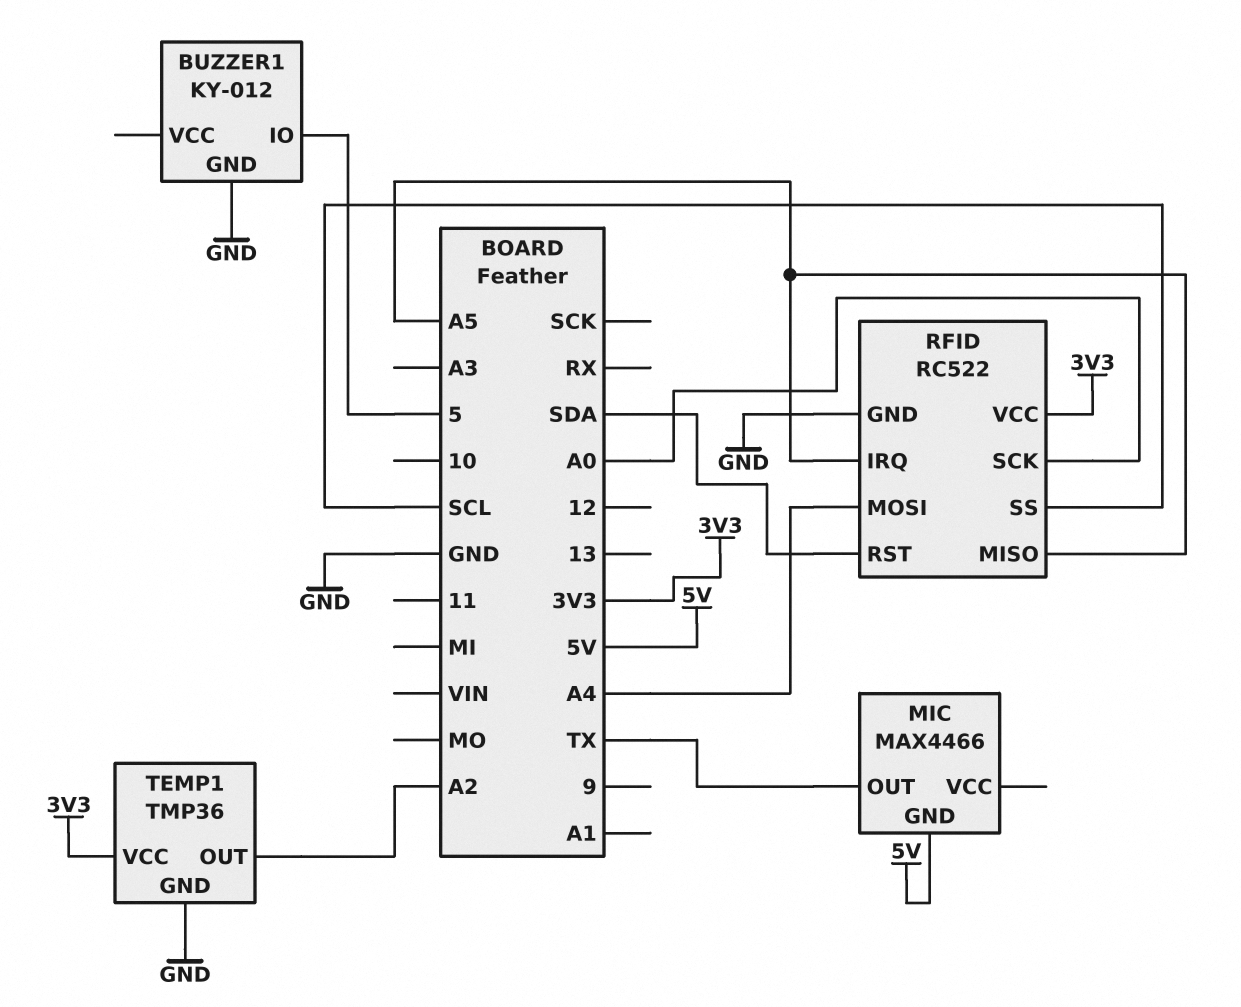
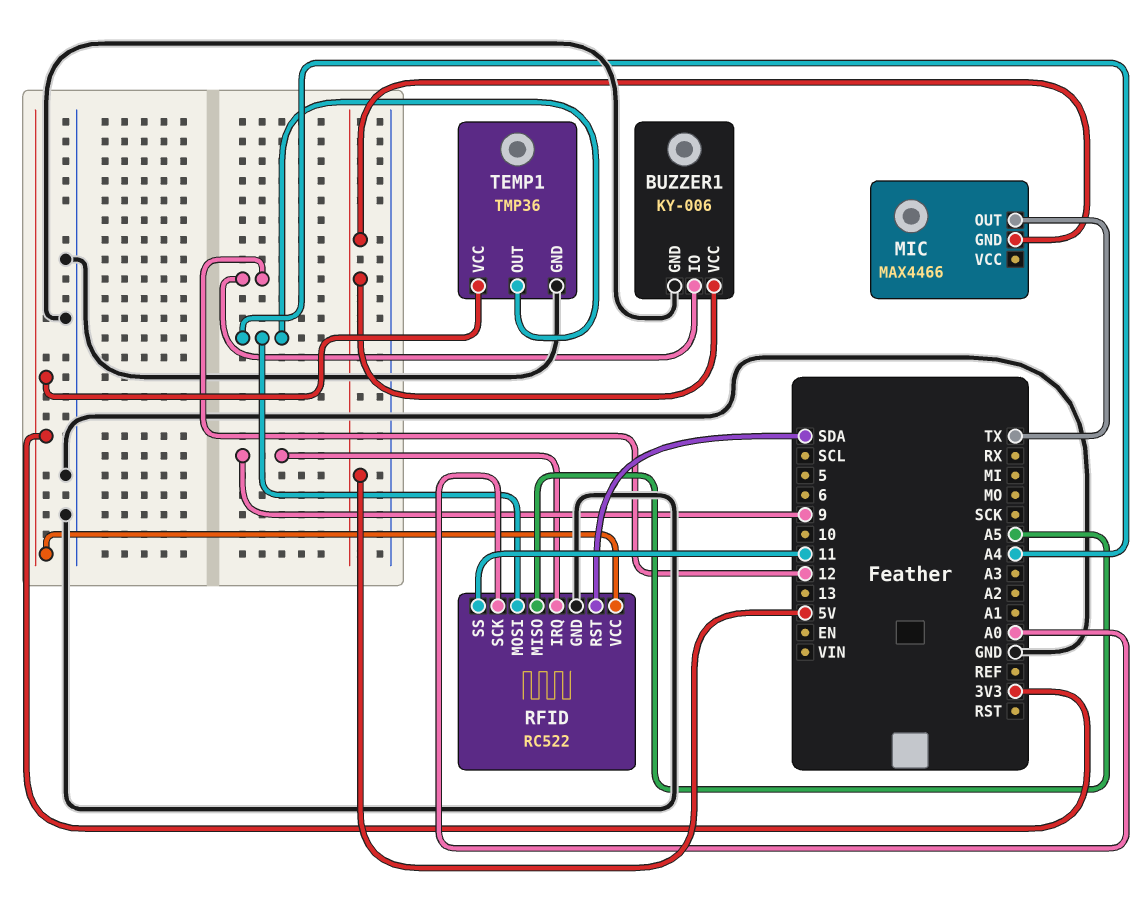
BUZZER1: KY-012 -> KY-006
BUZZER1 pin IO: 5 -> 12
BUZZER1 pin VCC: none -> 5V
RFID pin IRQ: A5 -> 9
RFID pin SS: SCL -> 11
TEMP1 pin OUT: A2 -> A4

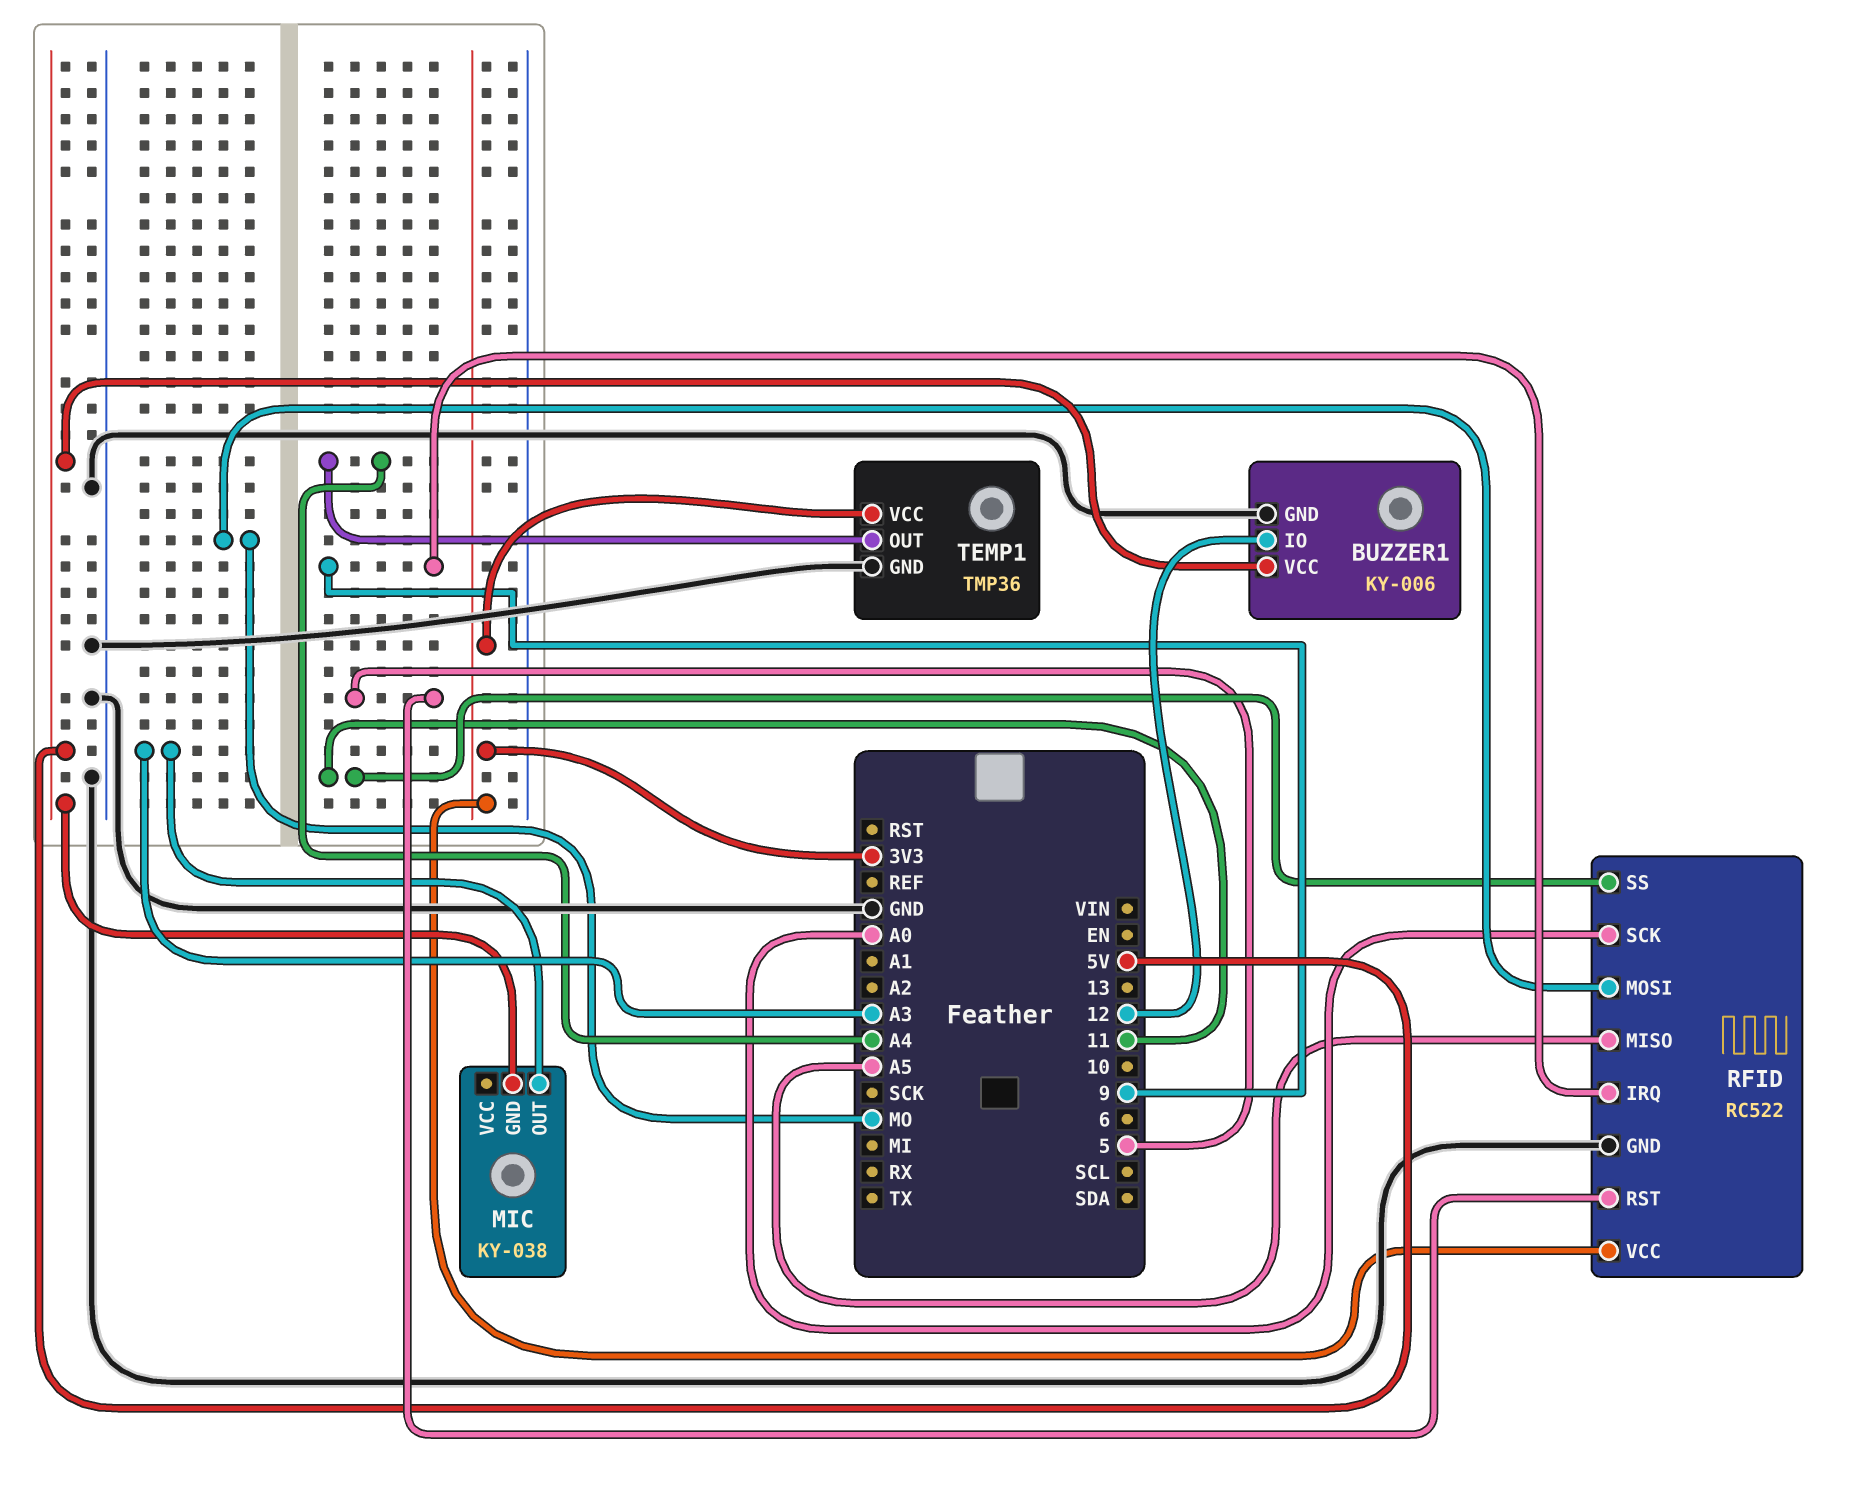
MIC: MAX4466 -> KY-038
MIC pin OUT: TX -> A3
RFID pin MOSI: A4 -> MO
RFID pin RST: SDA -> 5

